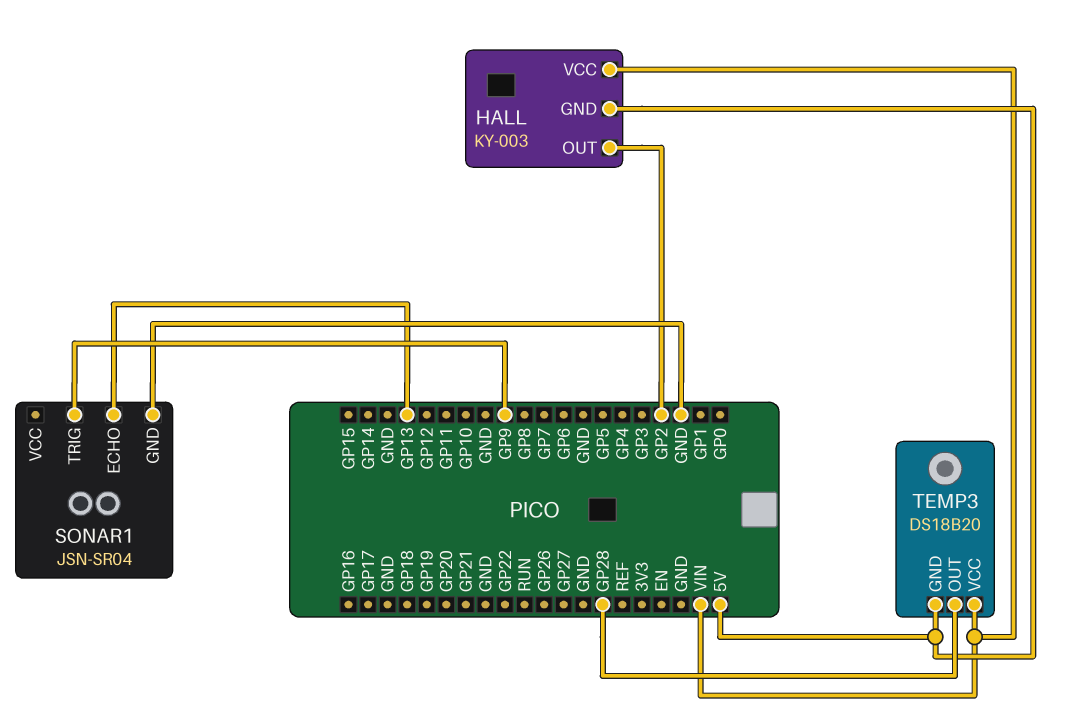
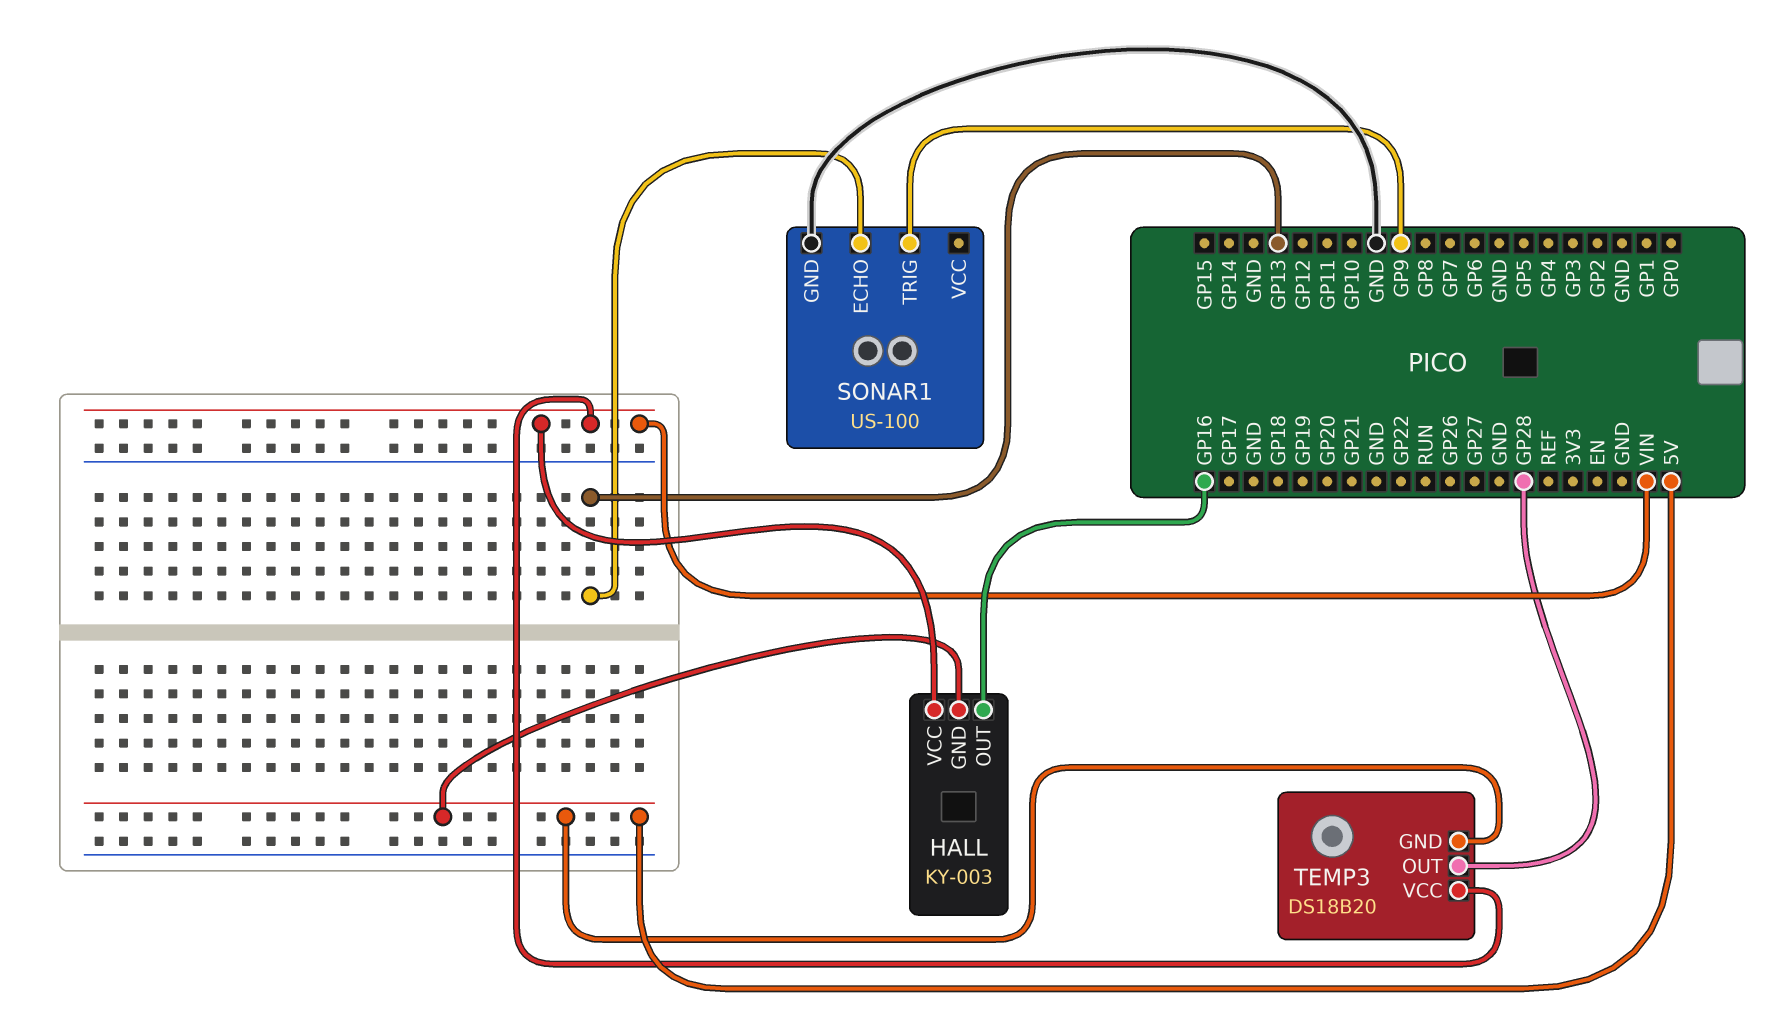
HALL pin OUT: GP2 -> GP16
SONAR1: JSN-SR04 -> US-100

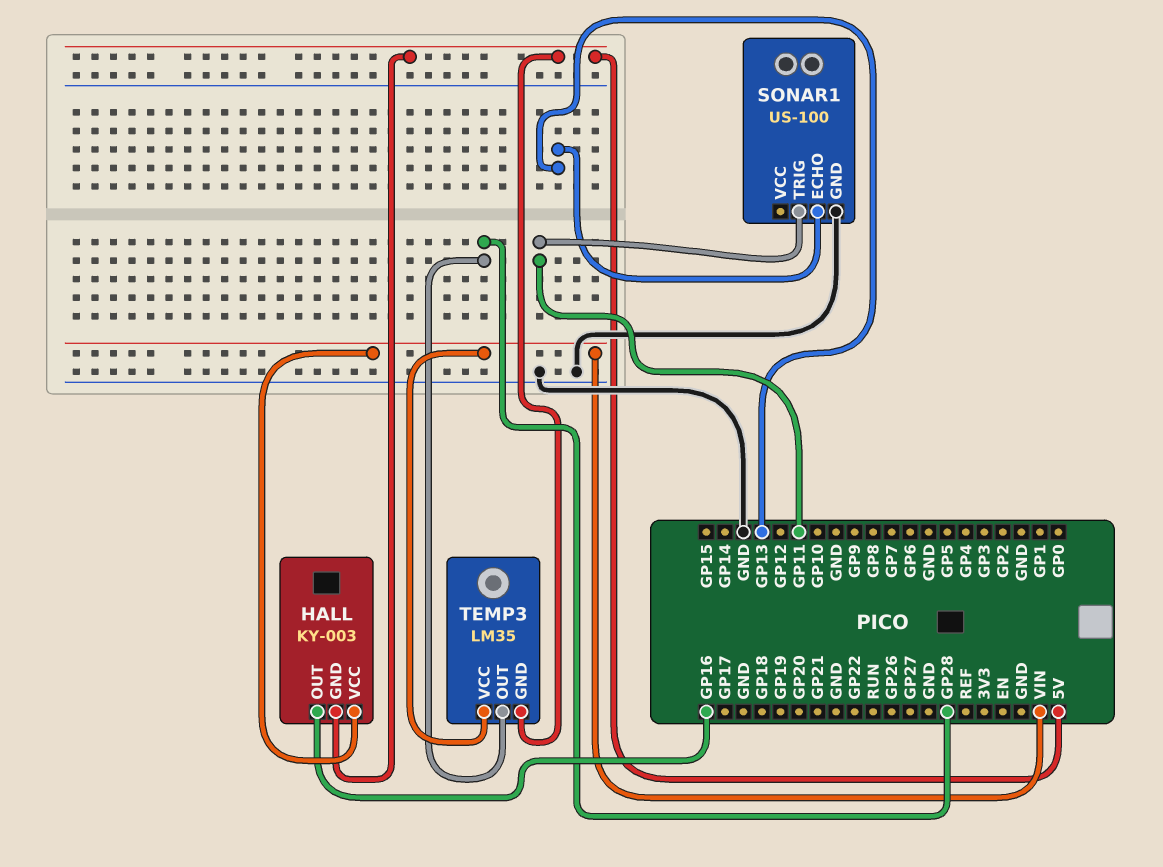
SONAR1 pin TRIG: GP9 -> GP11
TEMP3: DS18B20 -> LM35

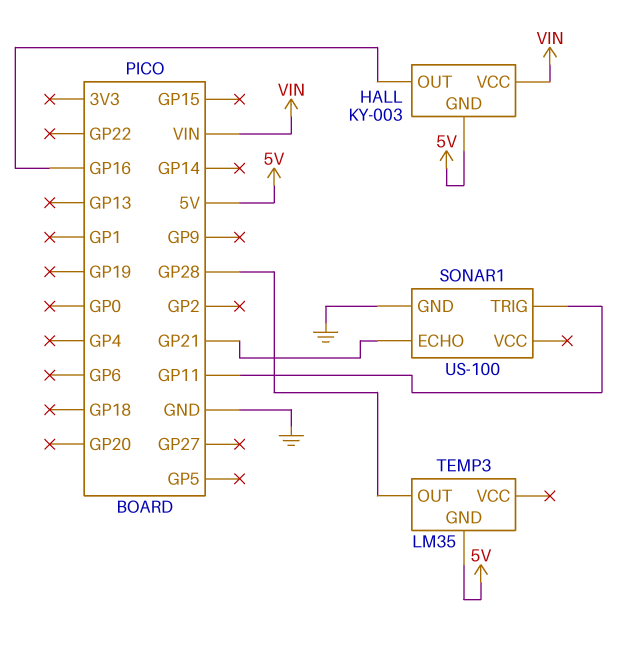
SONAR1 pin ECHO: GP13 -> GP21
TEMP3 pin VCC: VIN -> none

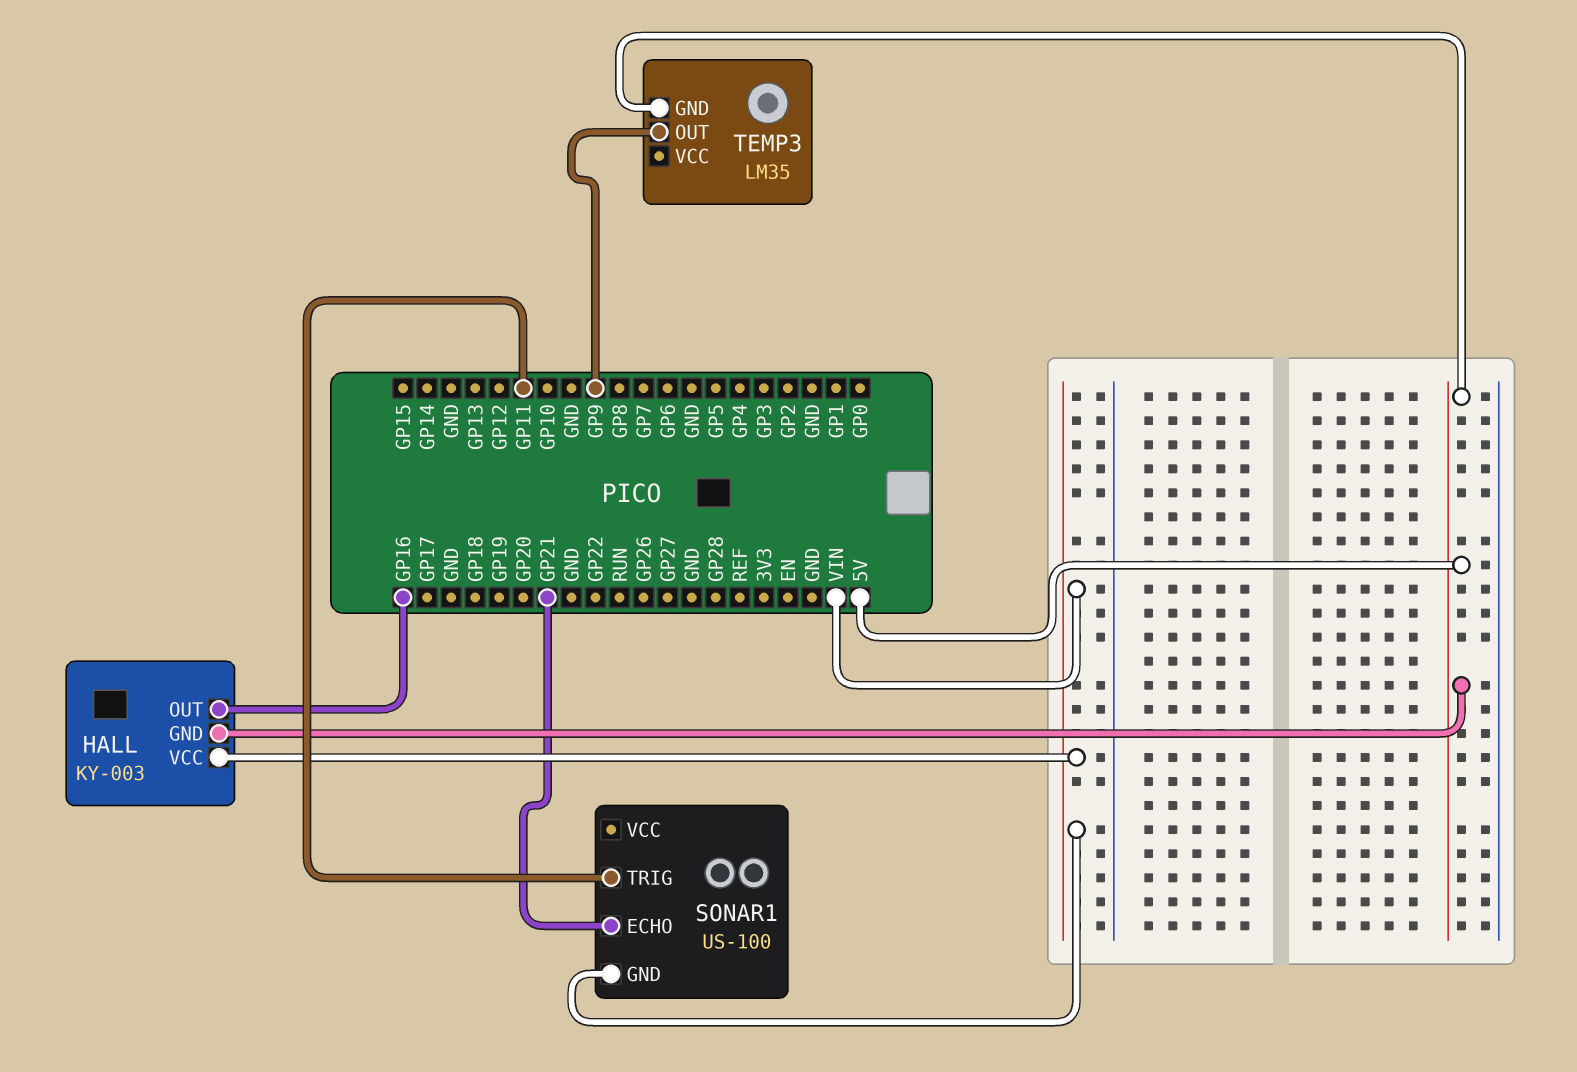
SONAR1 pin GND: GND -> VIN
TEMP3 pin OUT: GP28 -> GP9

